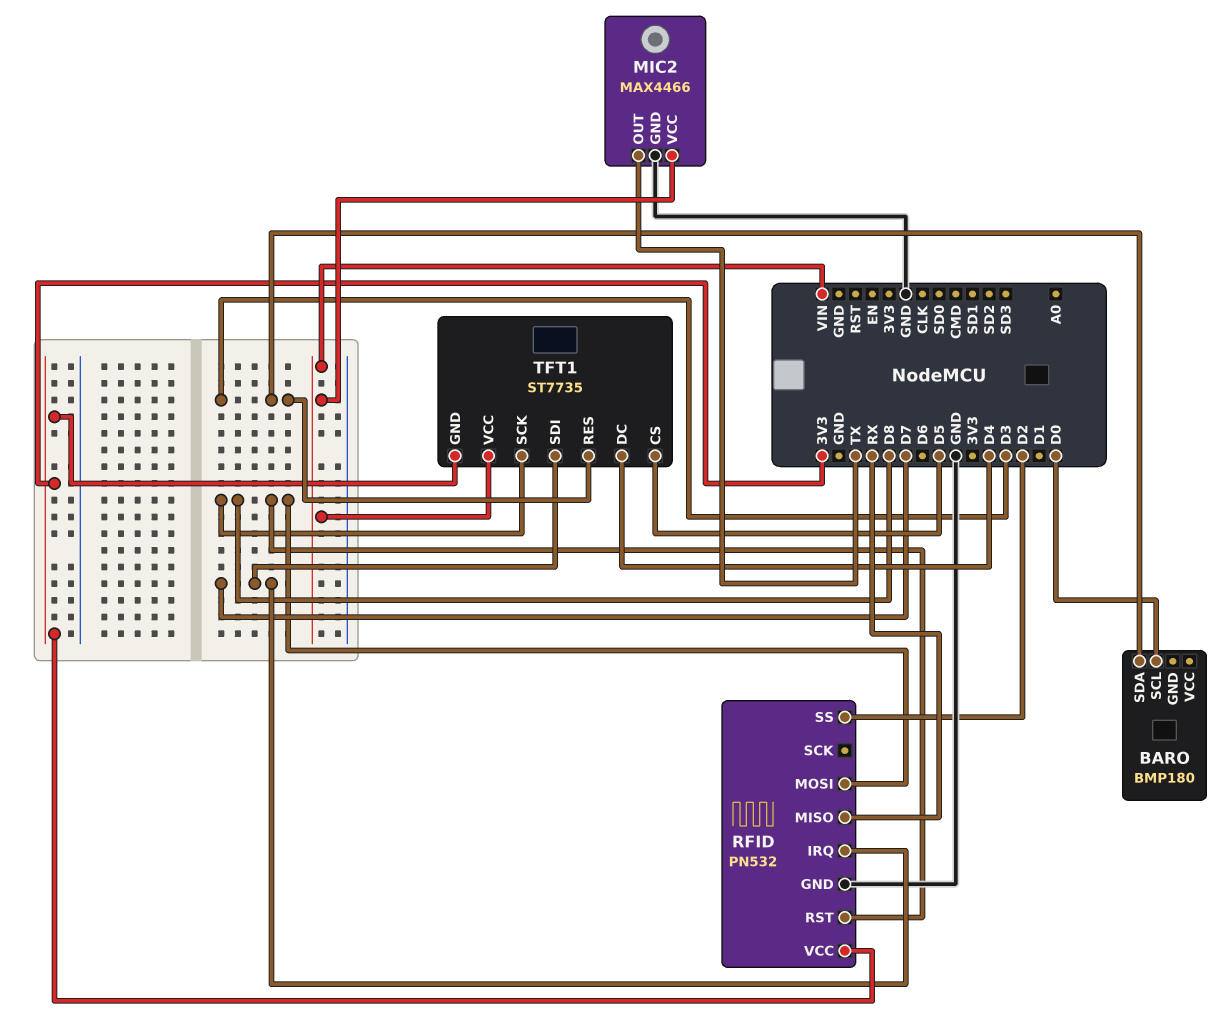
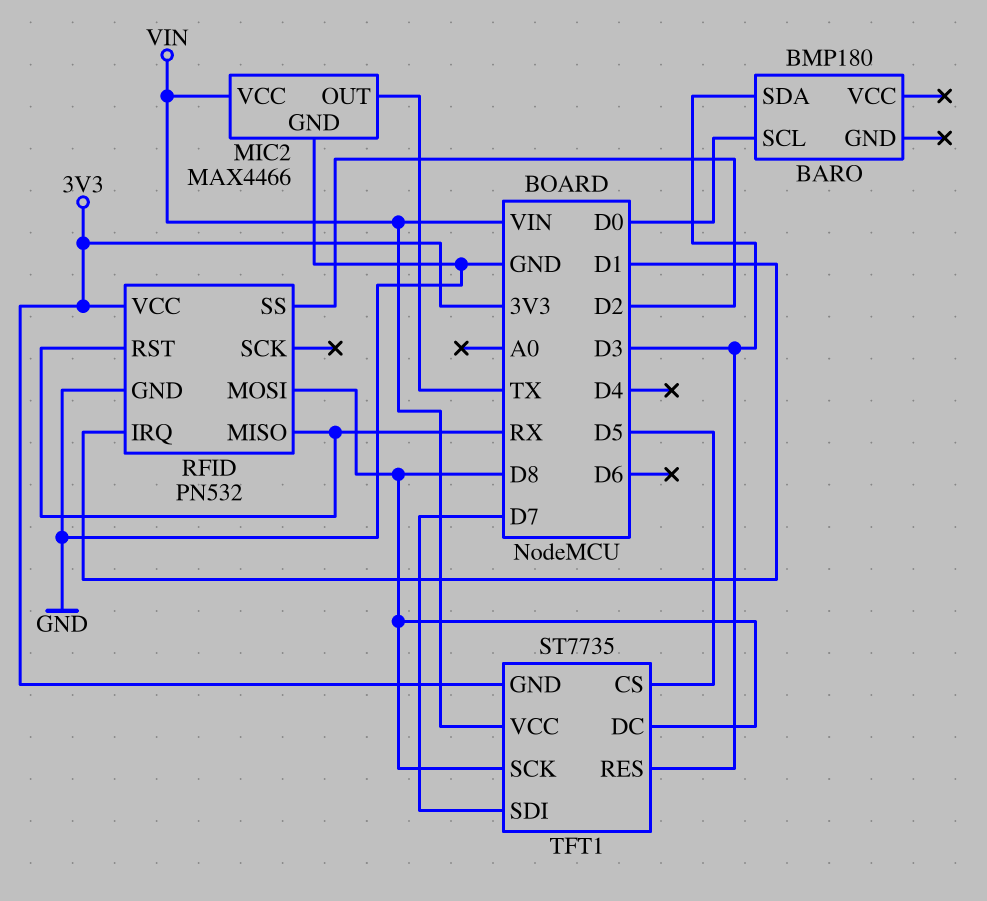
RFID pin IRQ: D7 -> D1
RFID pin RST: D8 -> RX
TFT1 pin DC: D4 -> D8

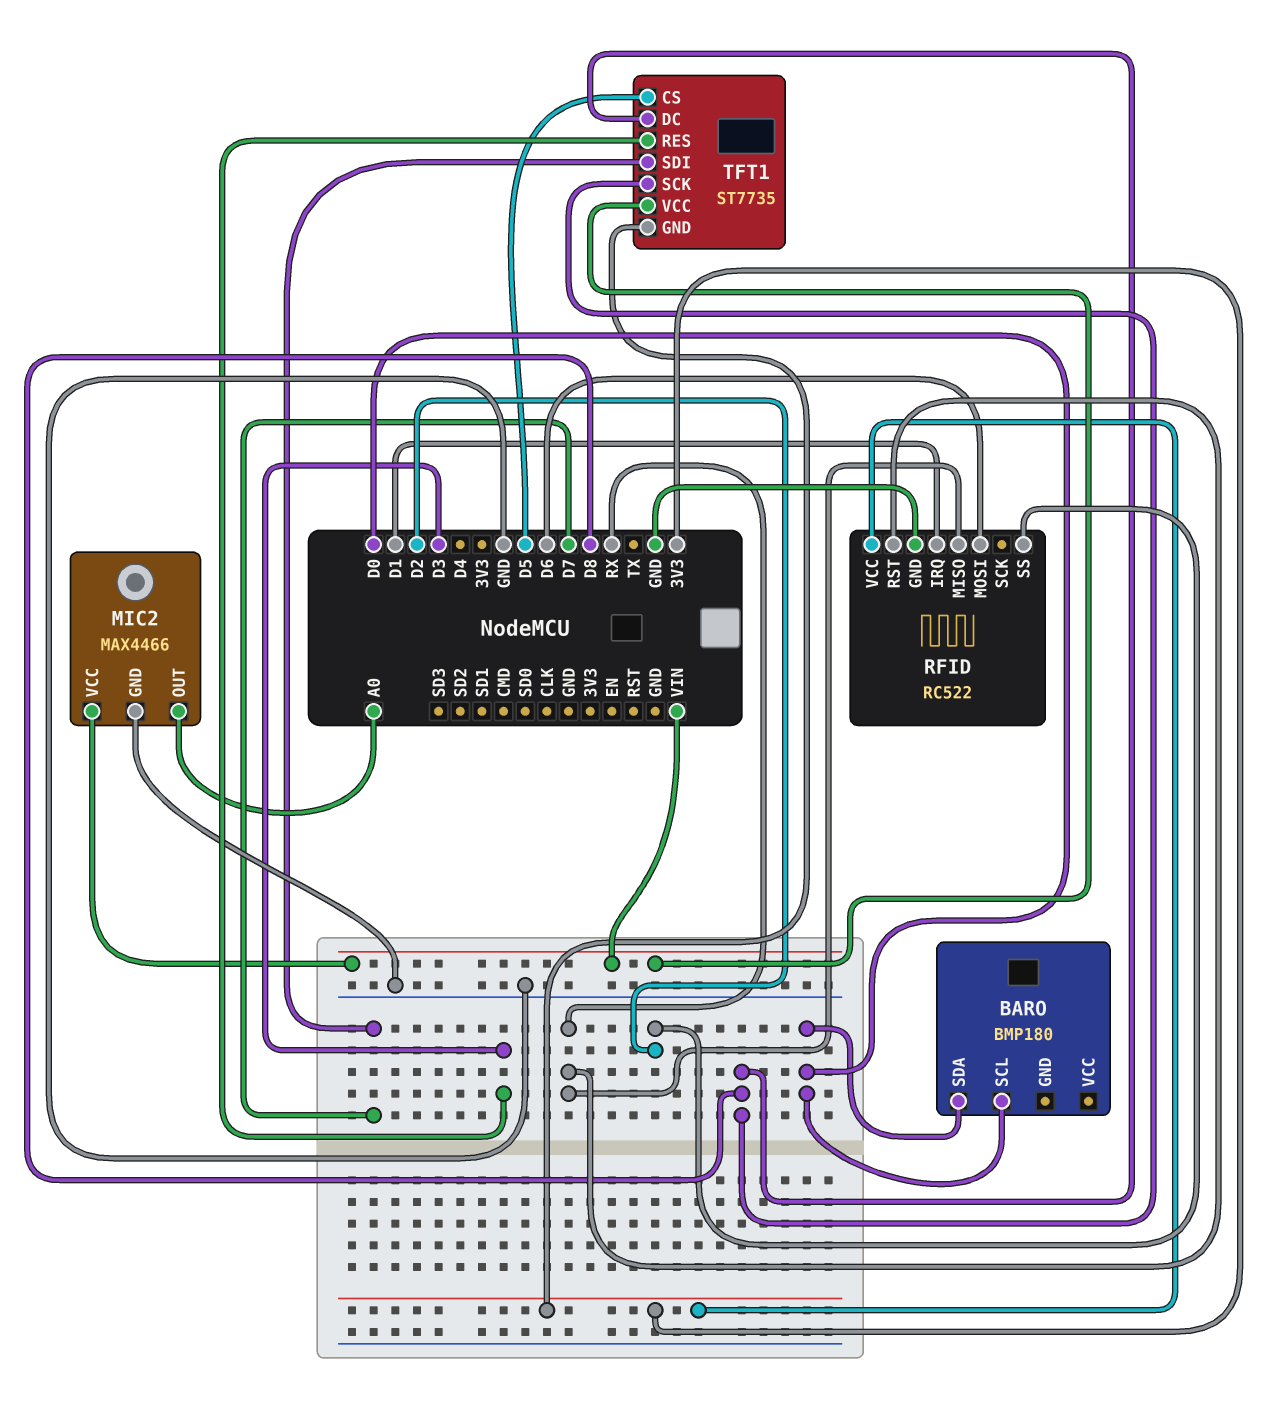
BARO pin SDA: D3 -> D0
MIC2 pin OUT: TX -> A0
RFID: PN532 -> RC522
RFID pin MOSI: D8 -> D6

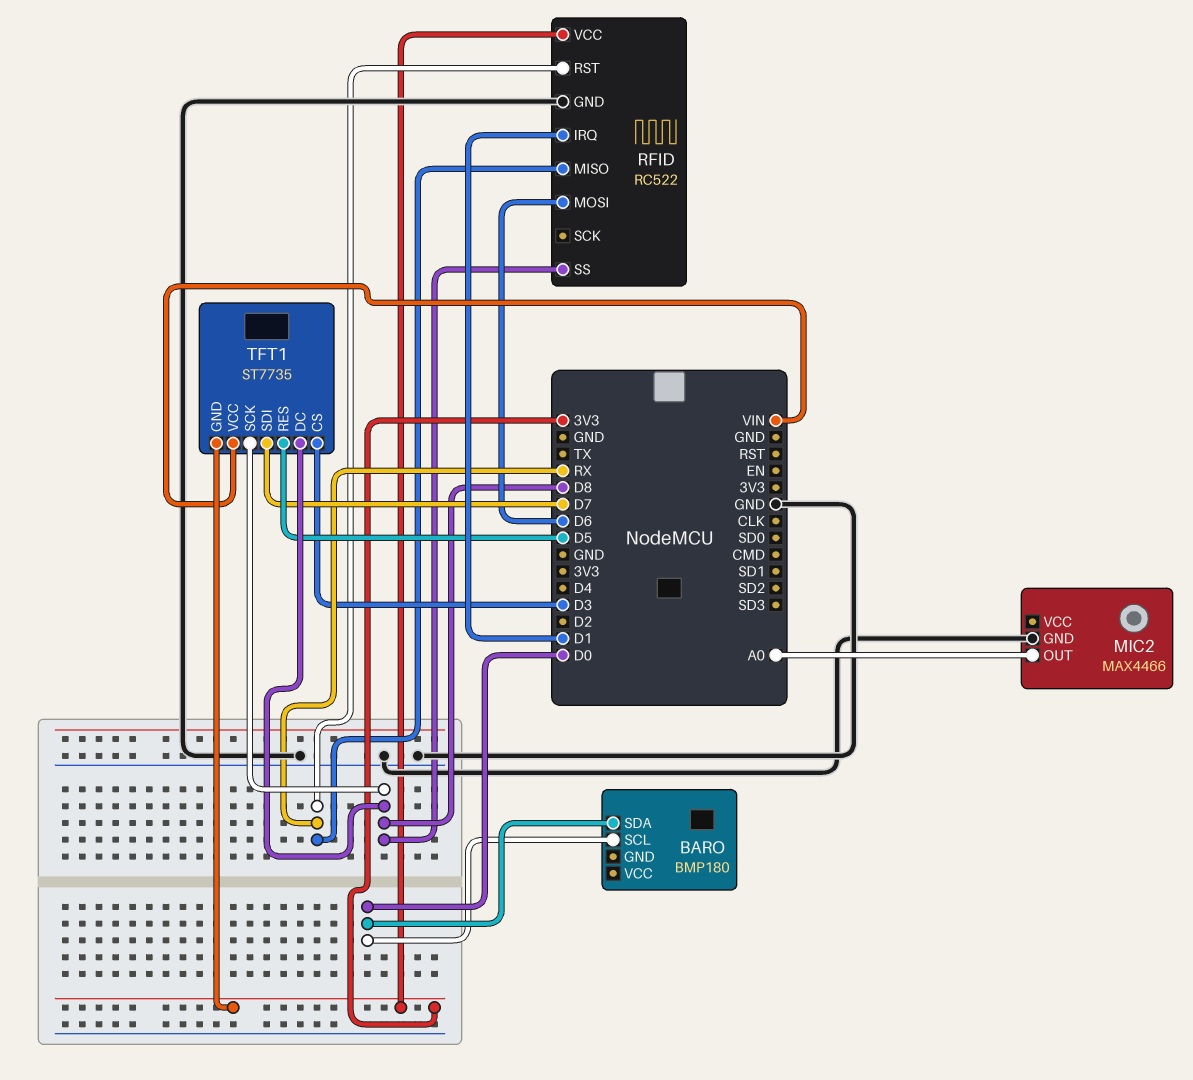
MIC2 pin VCC: VIN -> none
RFID pin SS: D2 -> D8
TFT1 pin CS: D5 -> D3
TFT1 pin RES: D3 -> D5

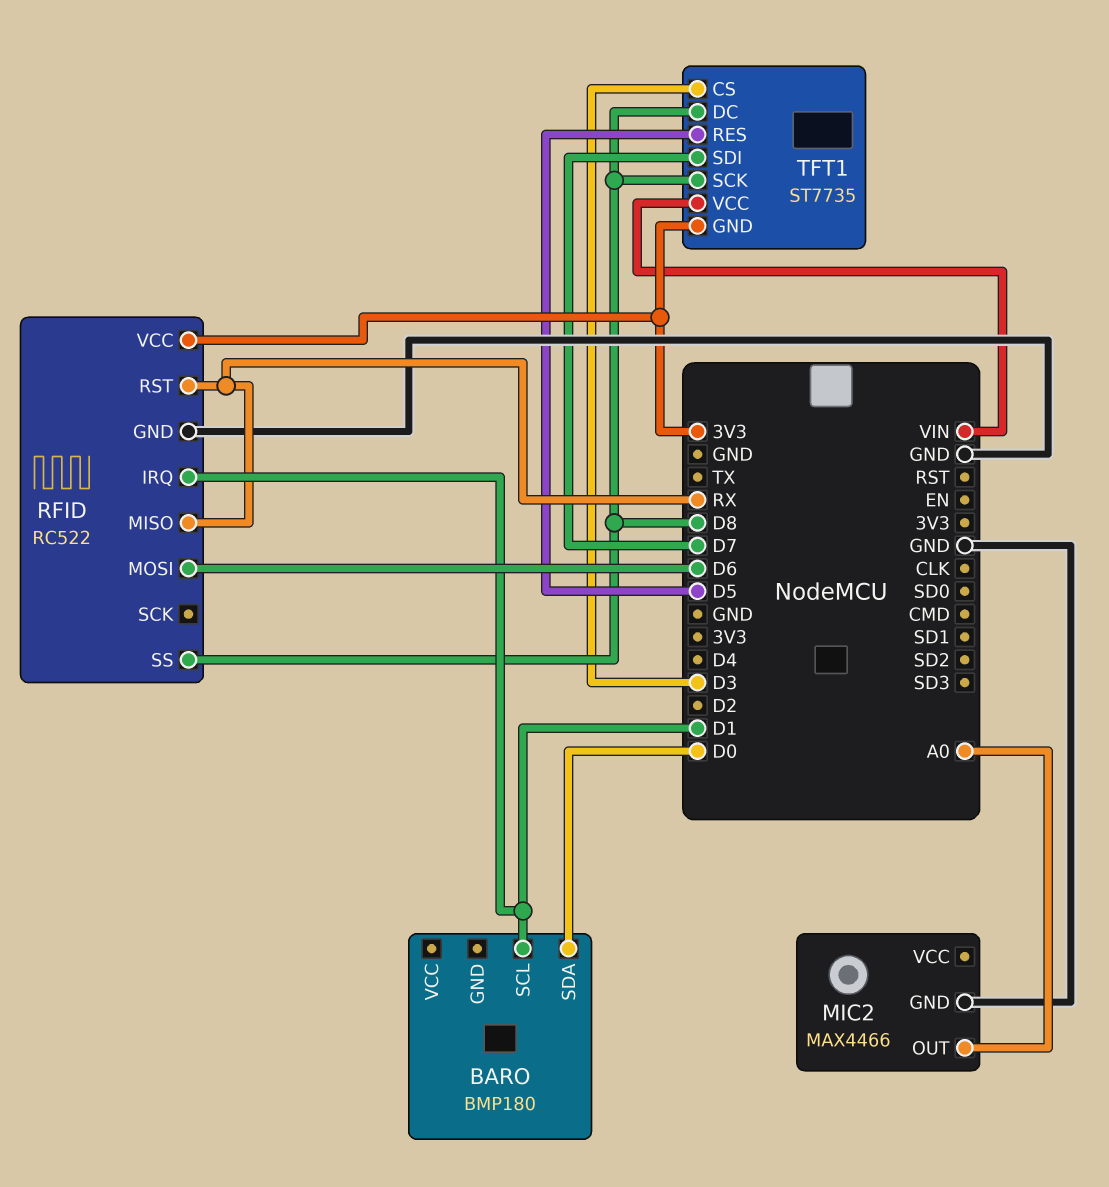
BARO pin SCL: D0 -> D1

